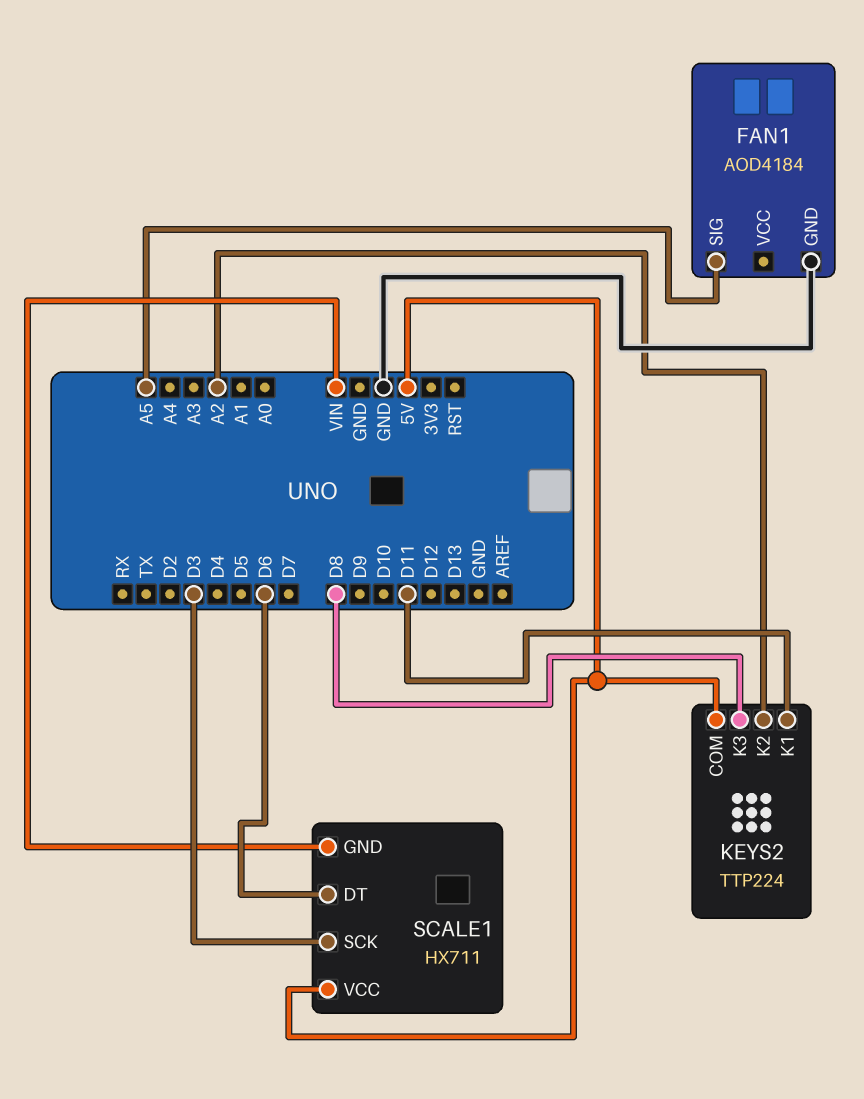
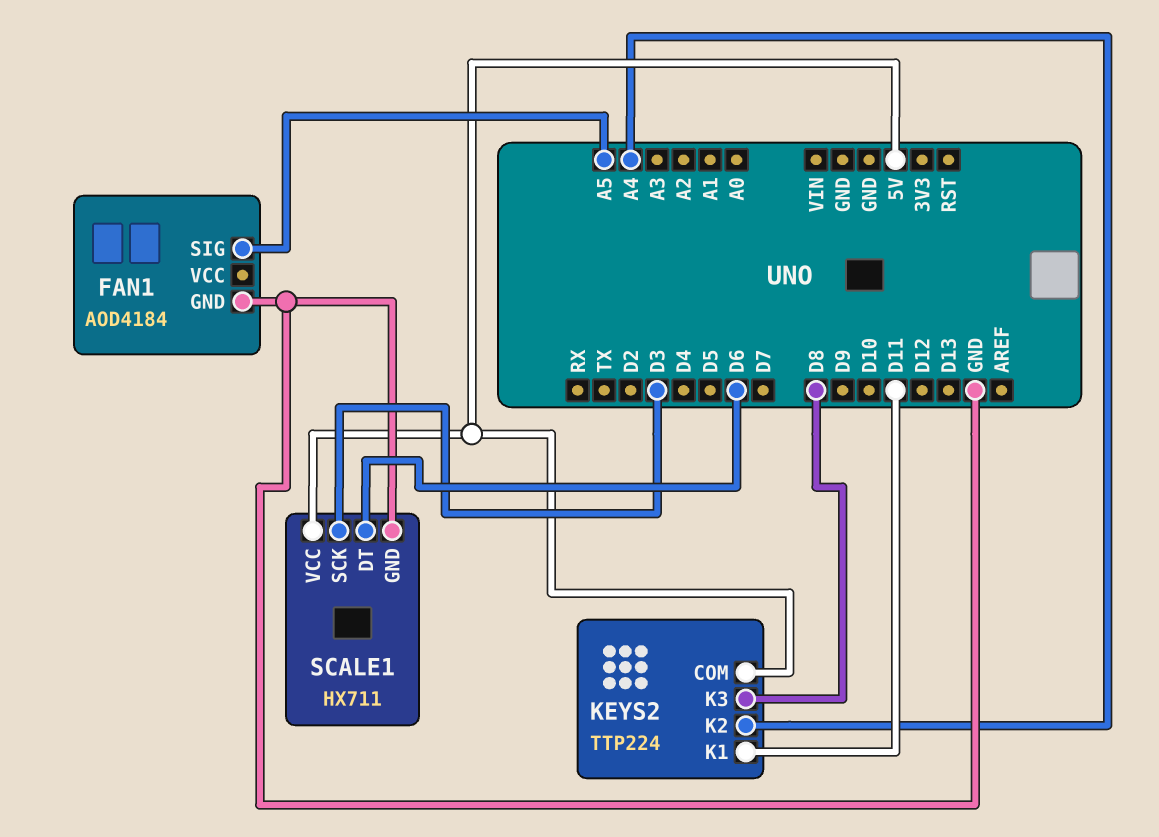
KEYS2 pin K2: A2 -> A4
SCALE1 pin GND: VIN -> GND

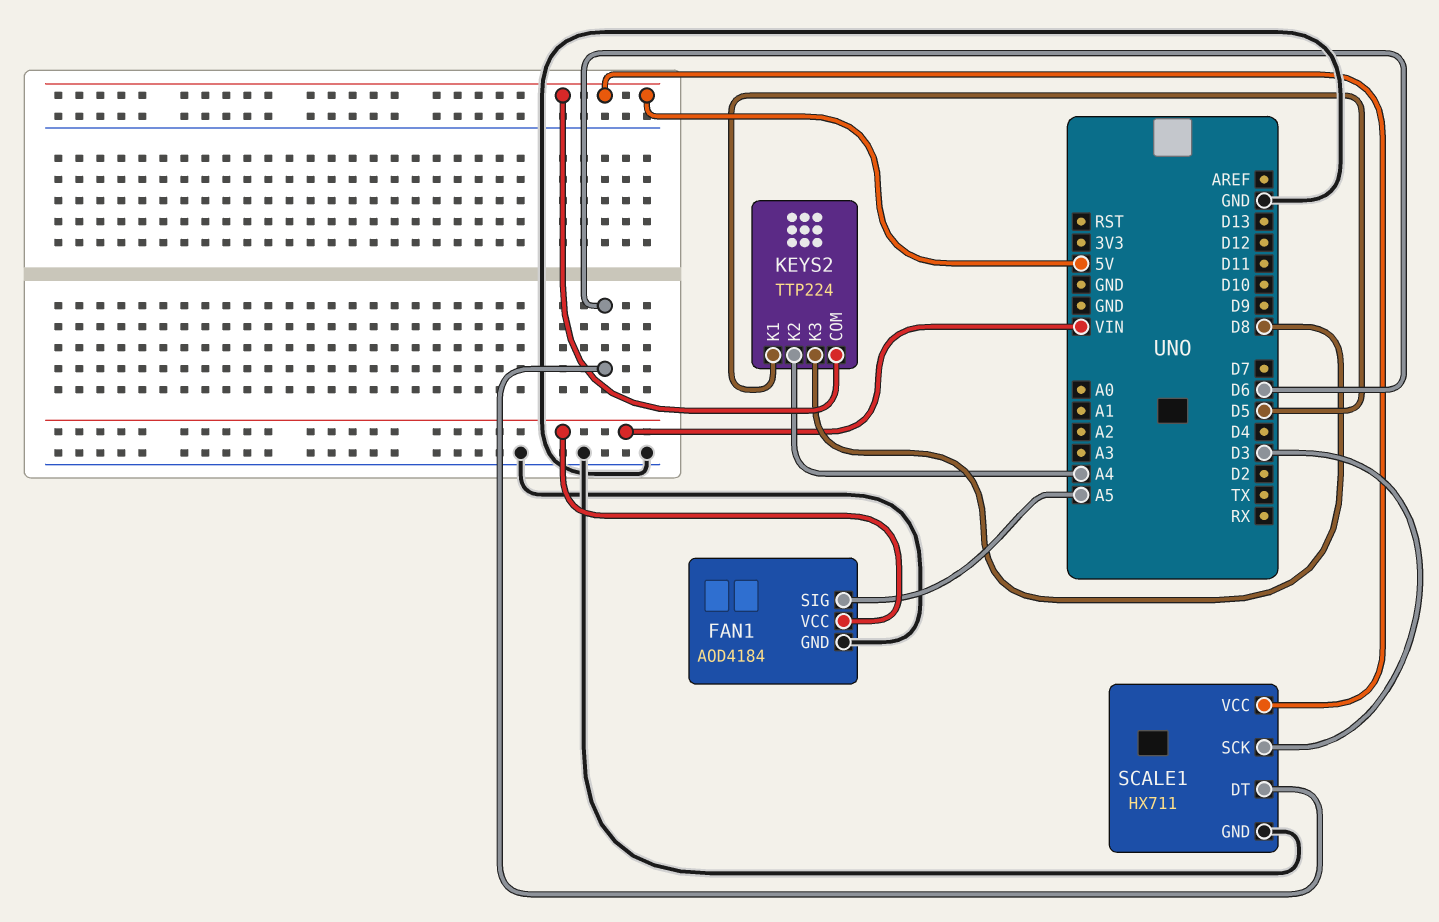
FAN1 pin VCC: none -> VIN
KEYS2 pin K1: D11 -> D5

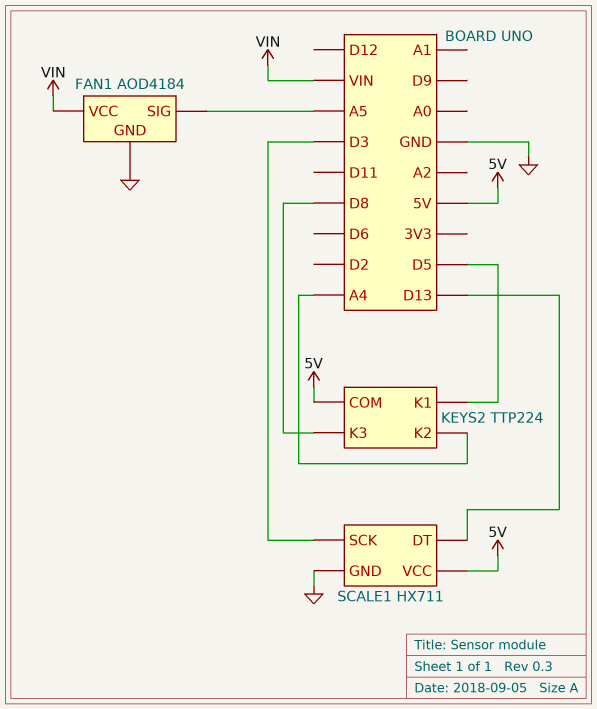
SCALE1 pin DT: D6 -> D13

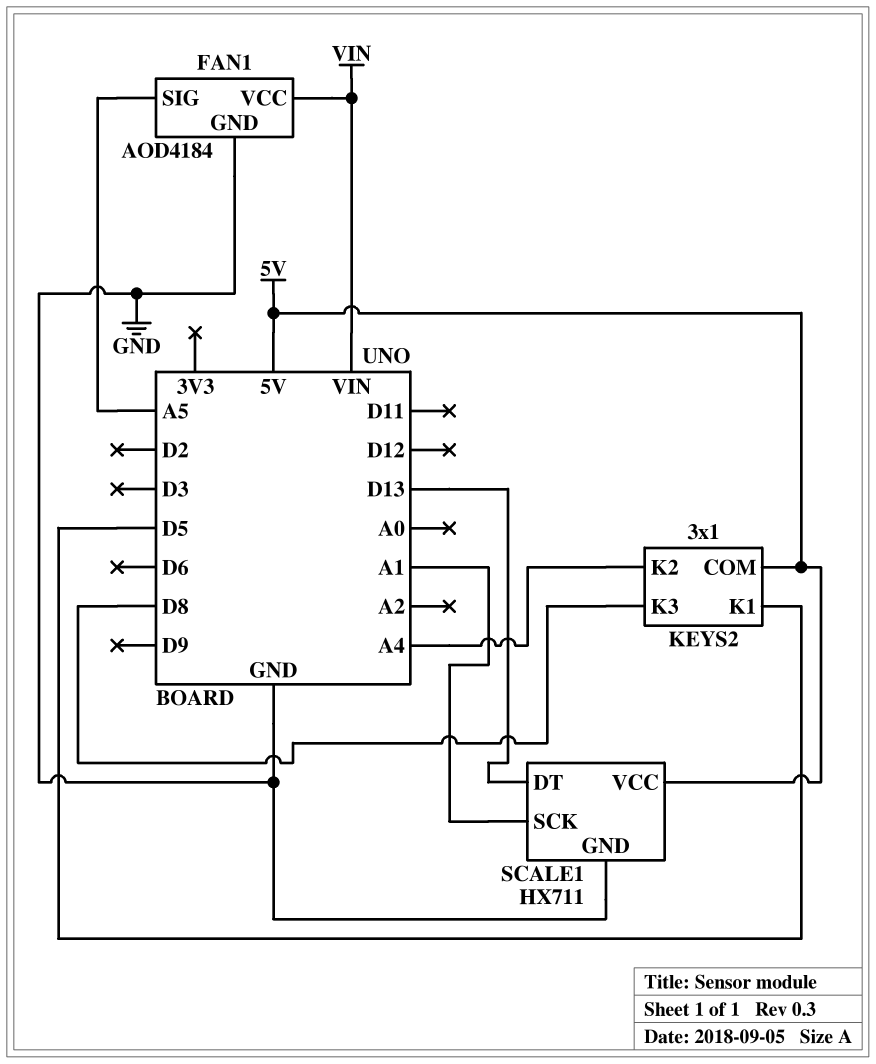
KEYS2: TTP224 -> 3x1
SCALE1 pin SCK: D3 -> A1

